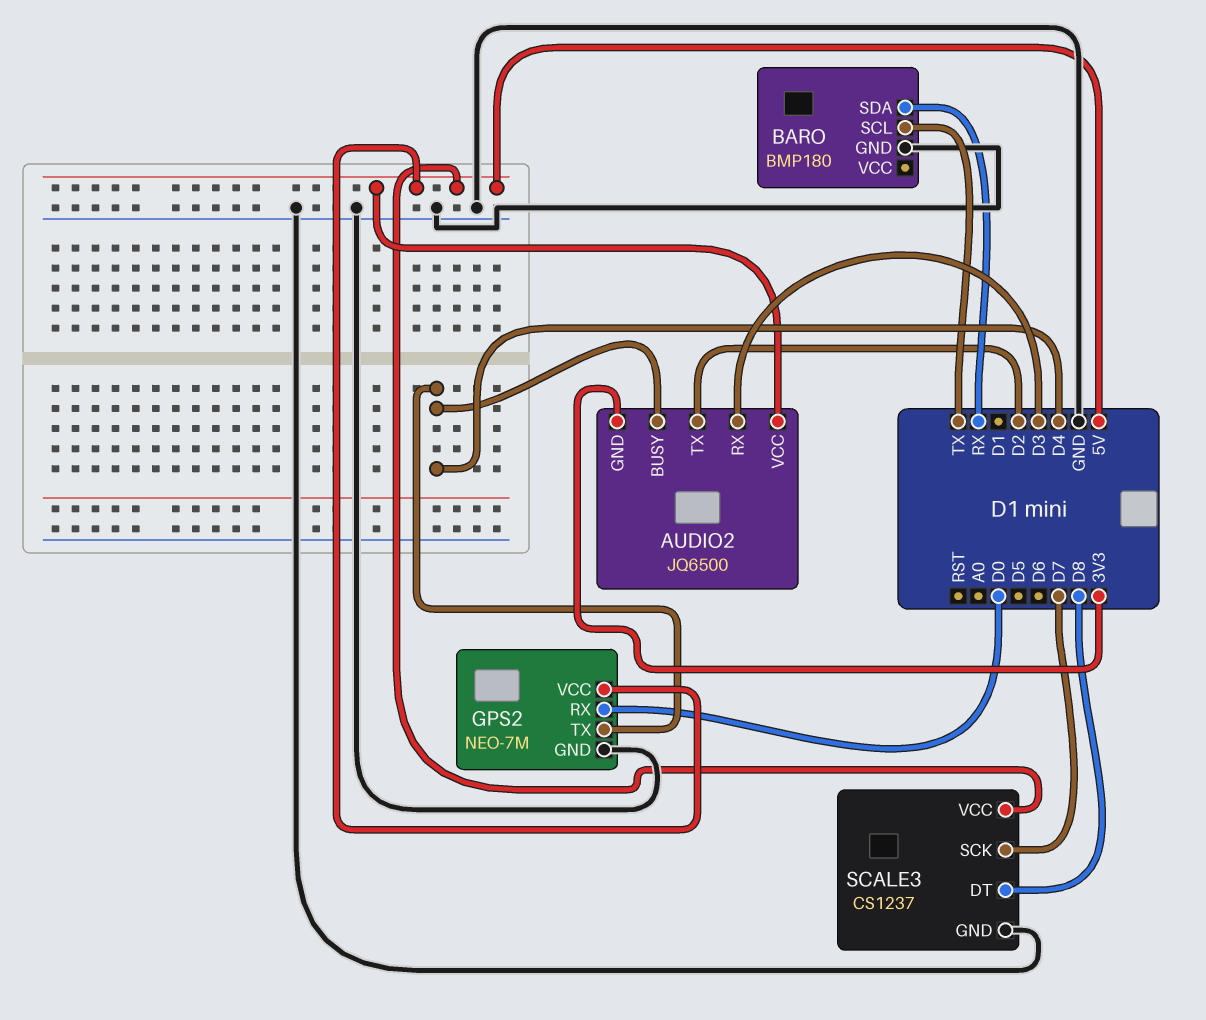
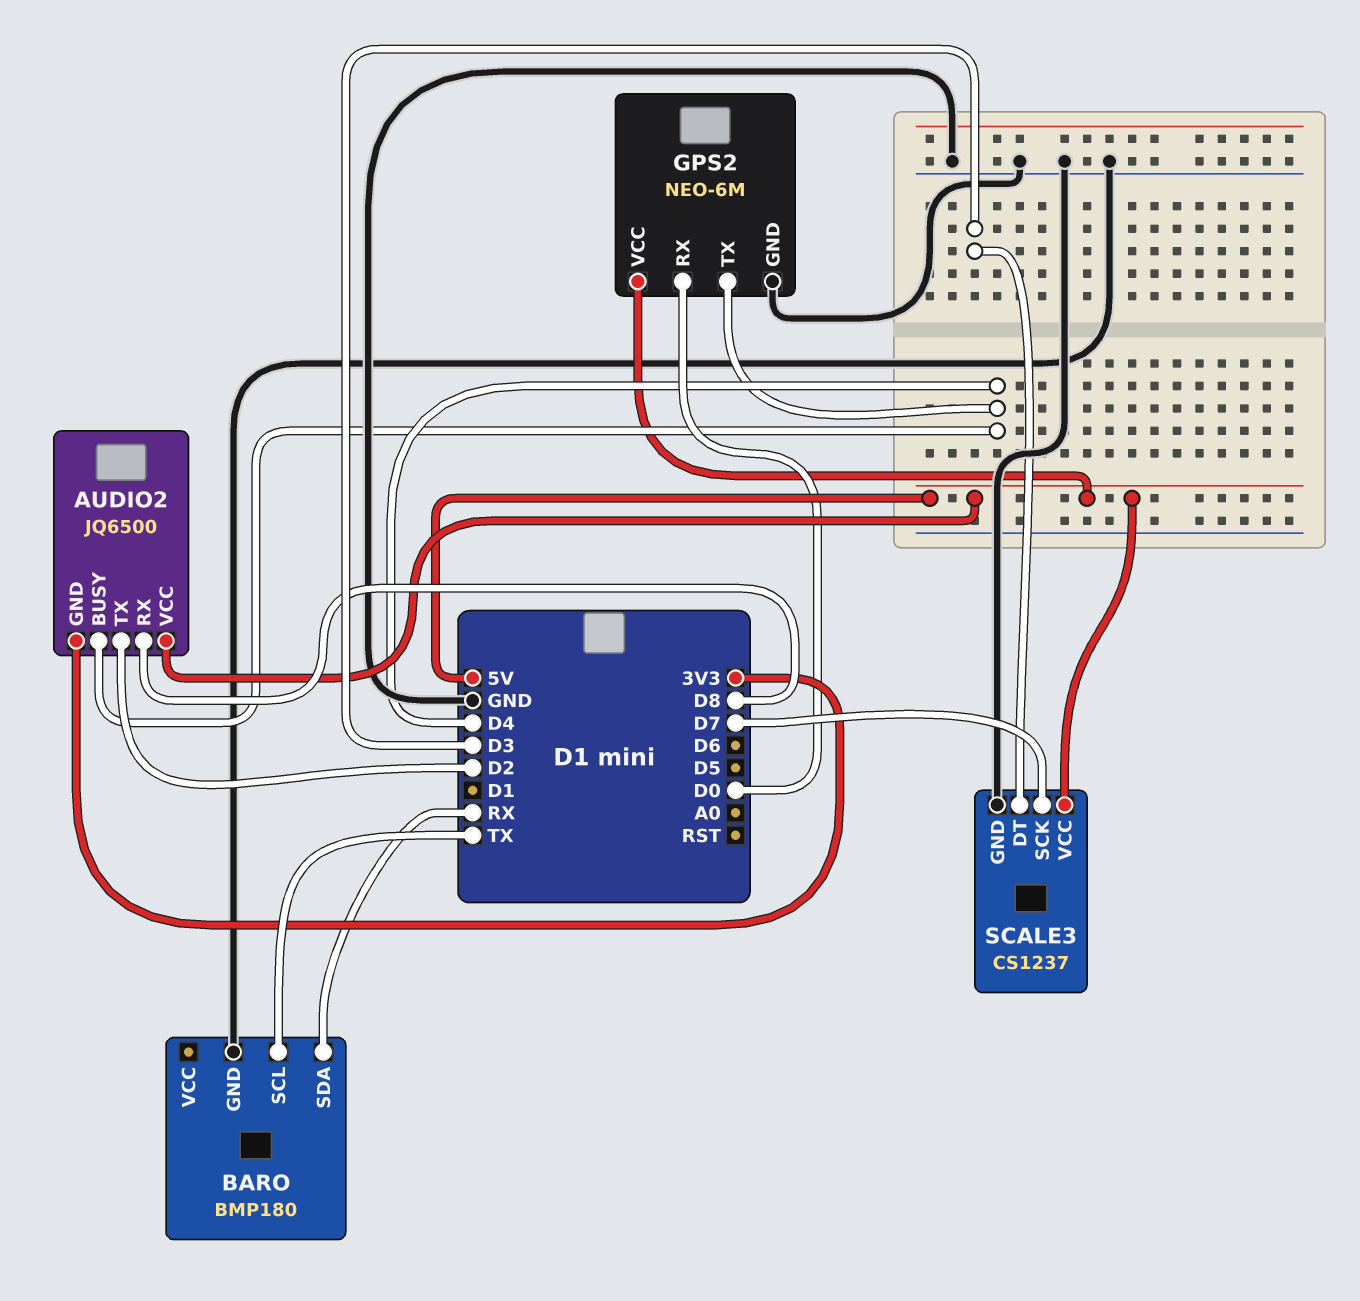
AUDIO2 pin RX: D3 -> D8
GPS2: NEO-7M -> NEO-6M
SCALE3 pin DT: D8 -> D3

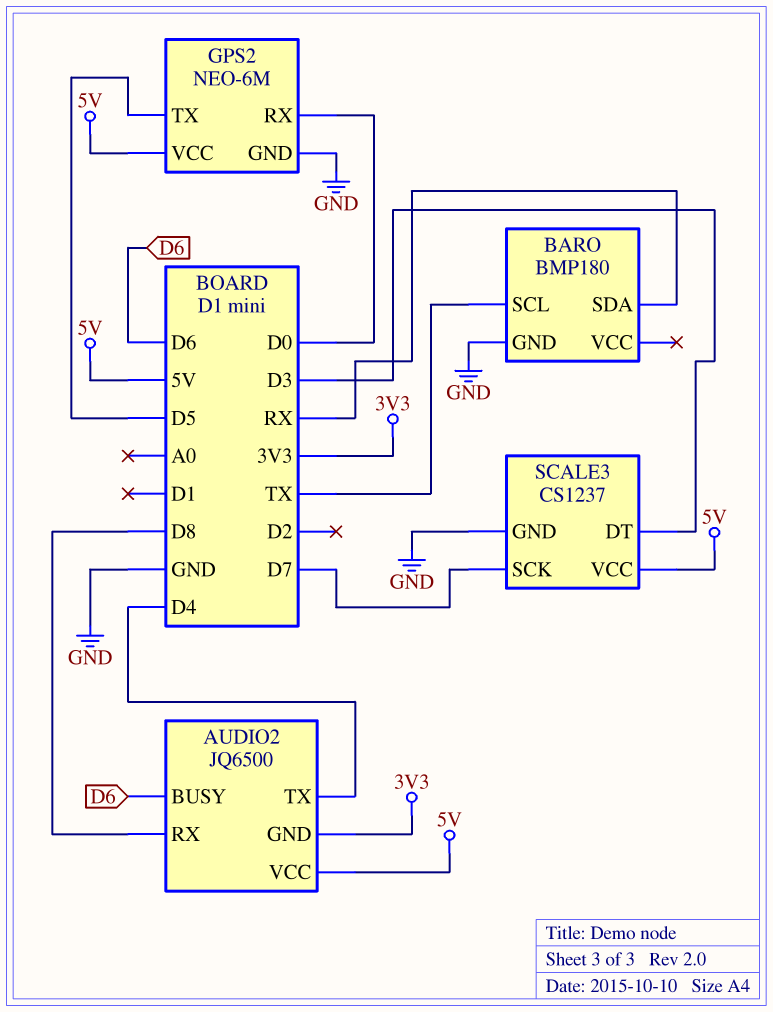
AUDIO2 pin BUSY: D4 -> D6
AUDIO2 pin TX: D2 -> D4
GPS2 pin TX: D4 -> D5

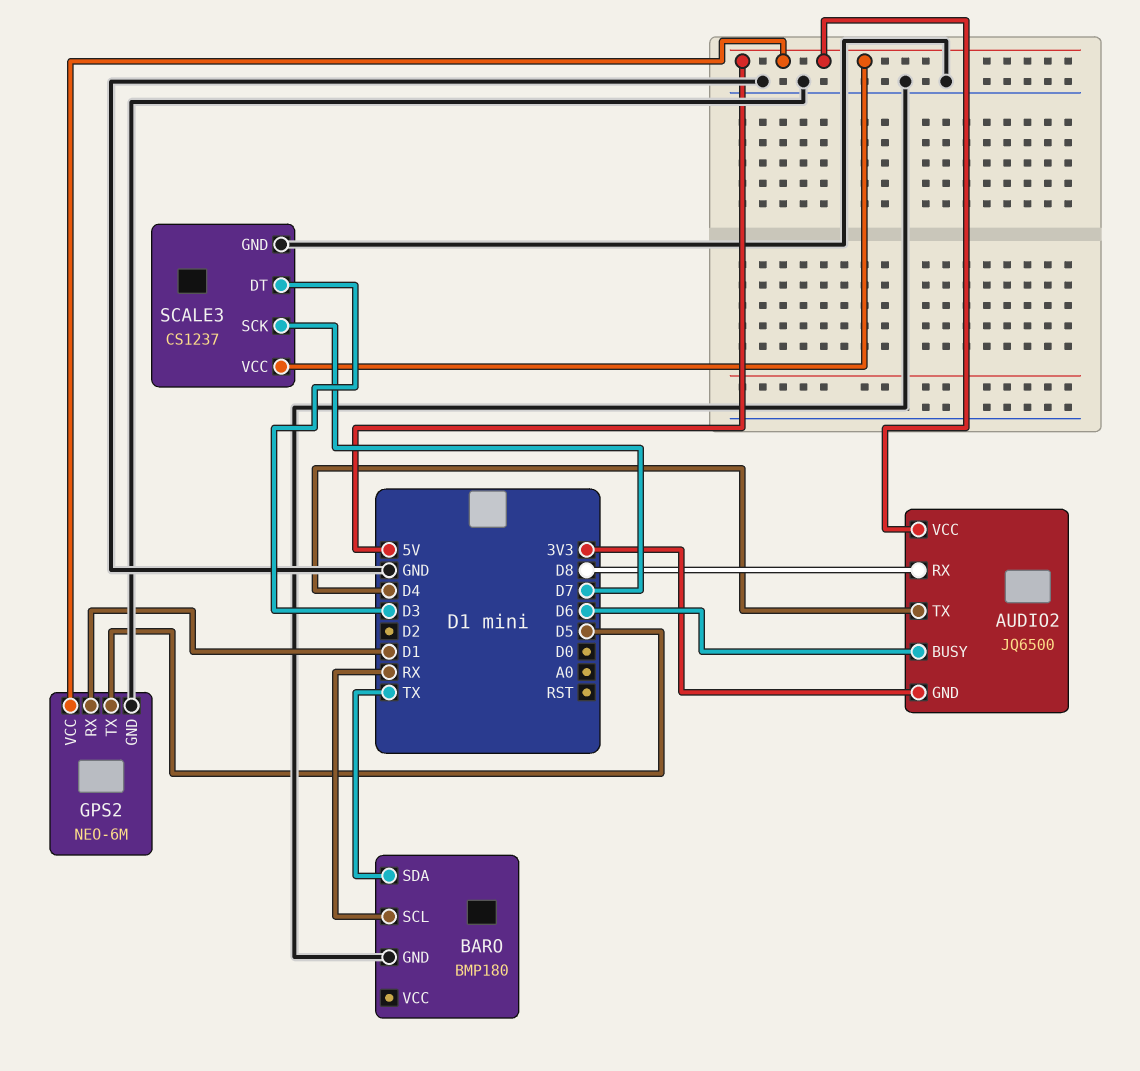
BARO pin SCL: TX -> RX
BARO pin SDA: RX -> TX
GPS2 pin RX: D0 -> D1

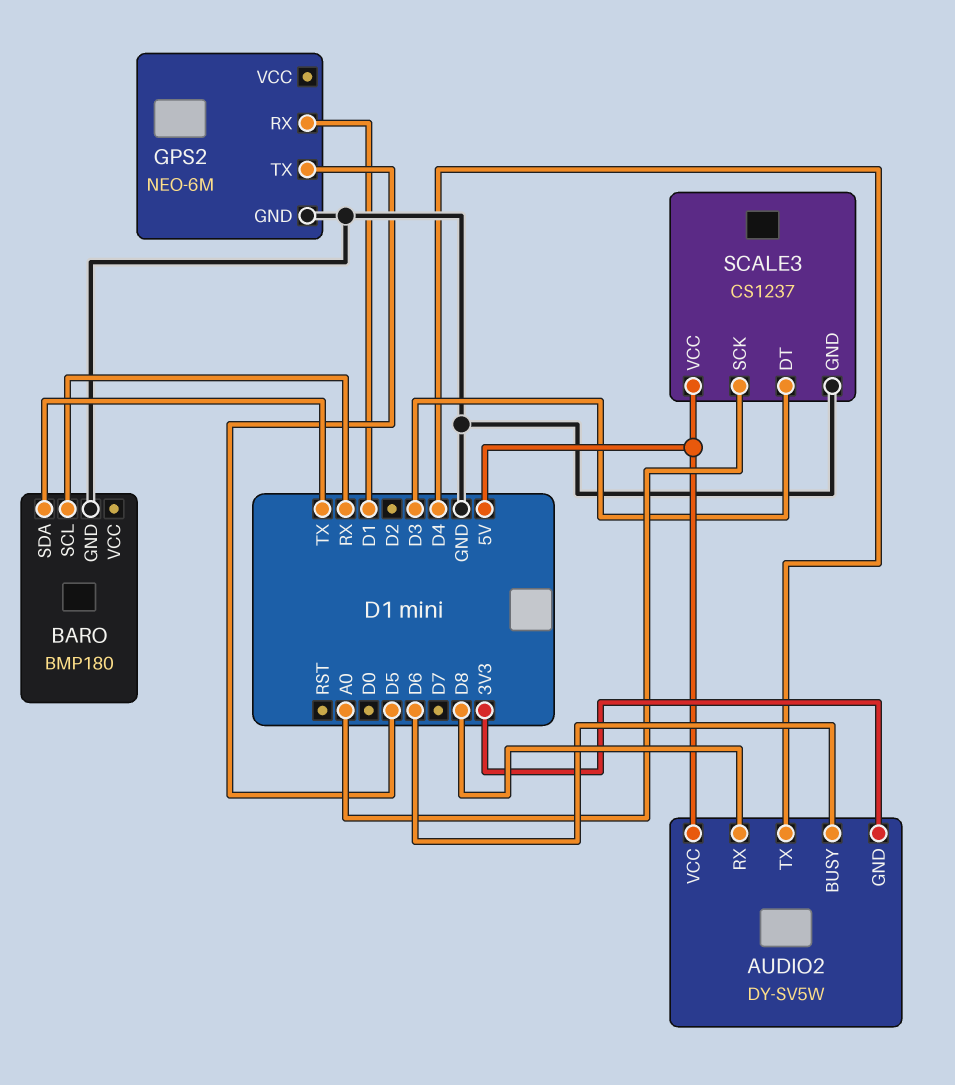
AUDIO2: JQ6500 -> DY-SV5W
GPS2 pin VCC: 5V -> none
SCALE3 pin SCK: D7 -> A0

